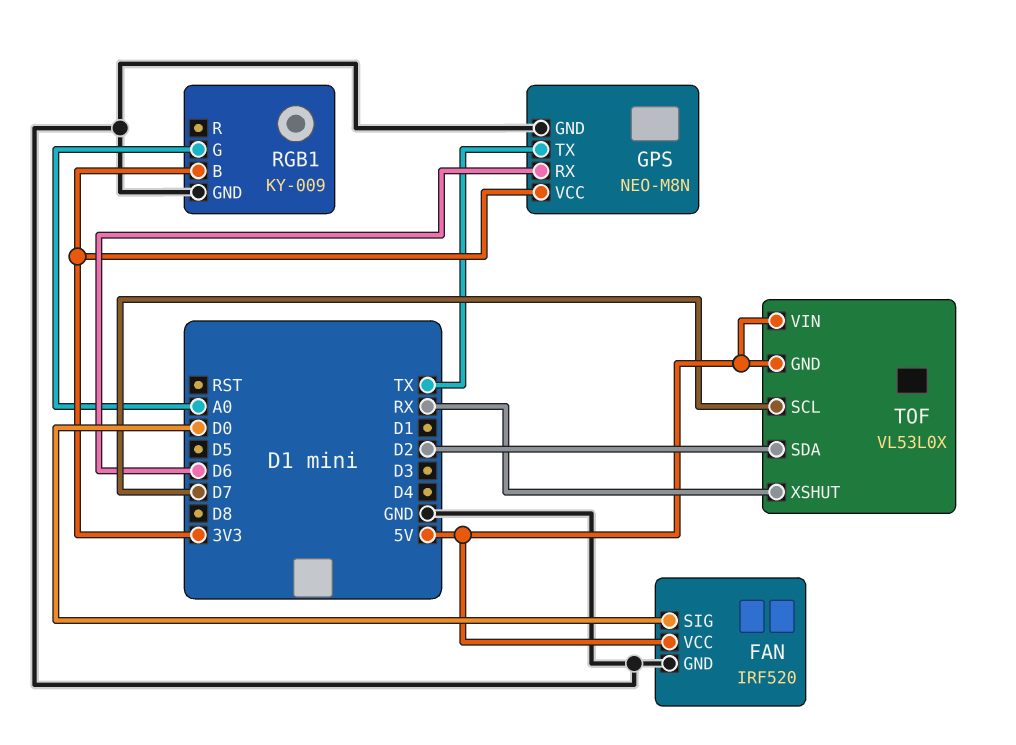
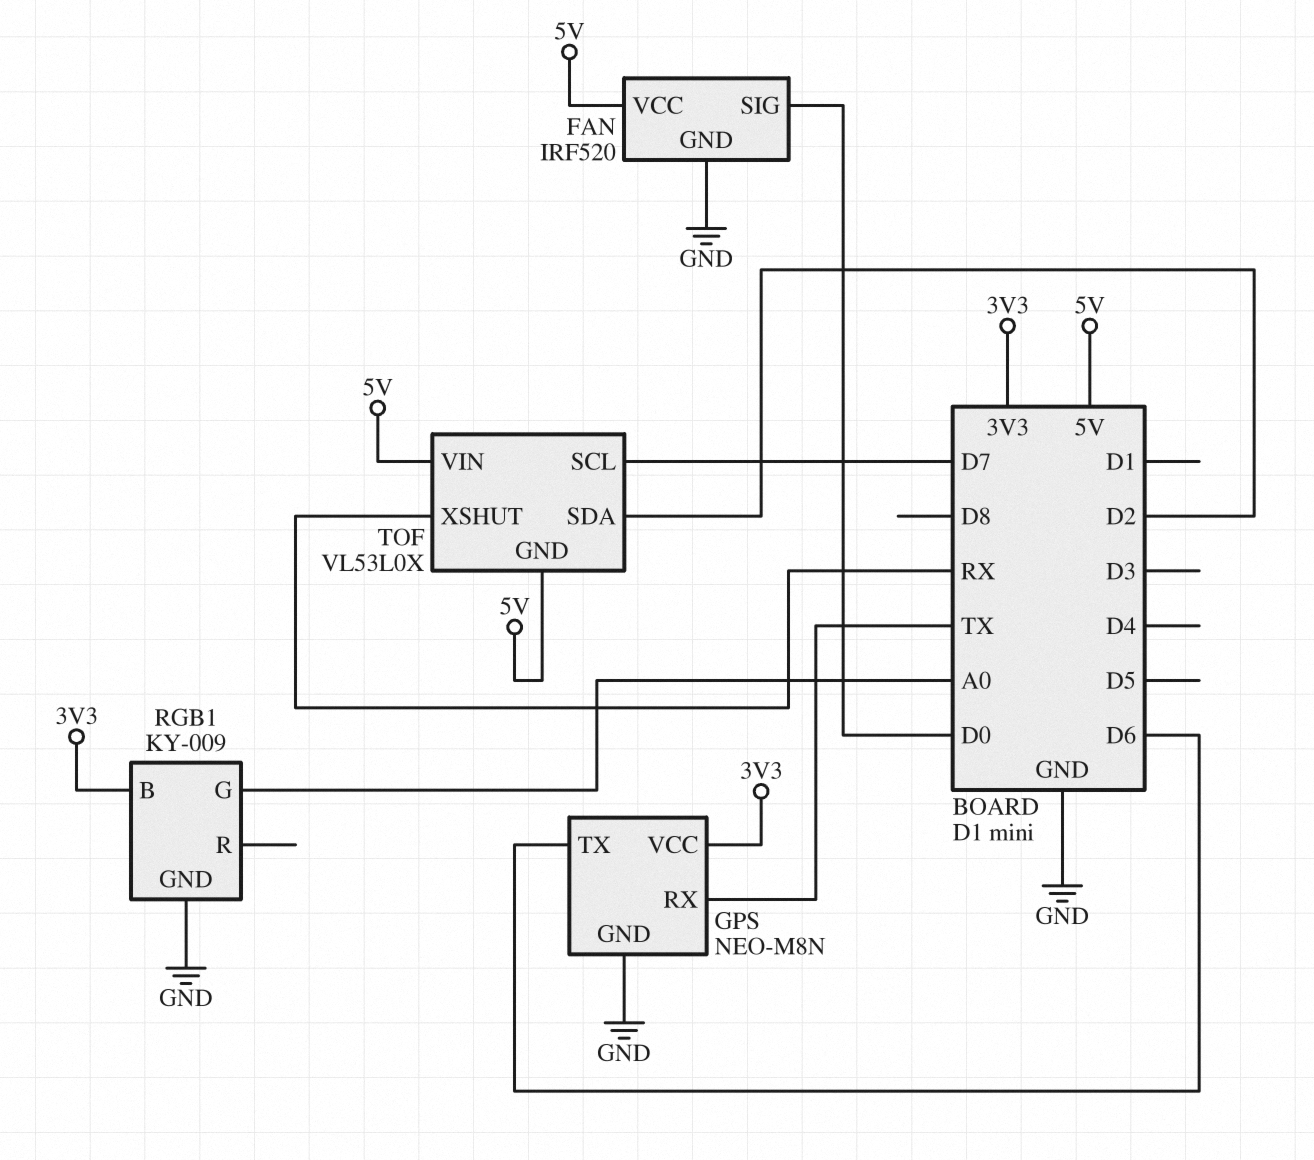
GPS pin RX: D6 -> TX
GPS pin TX: TX -> D6

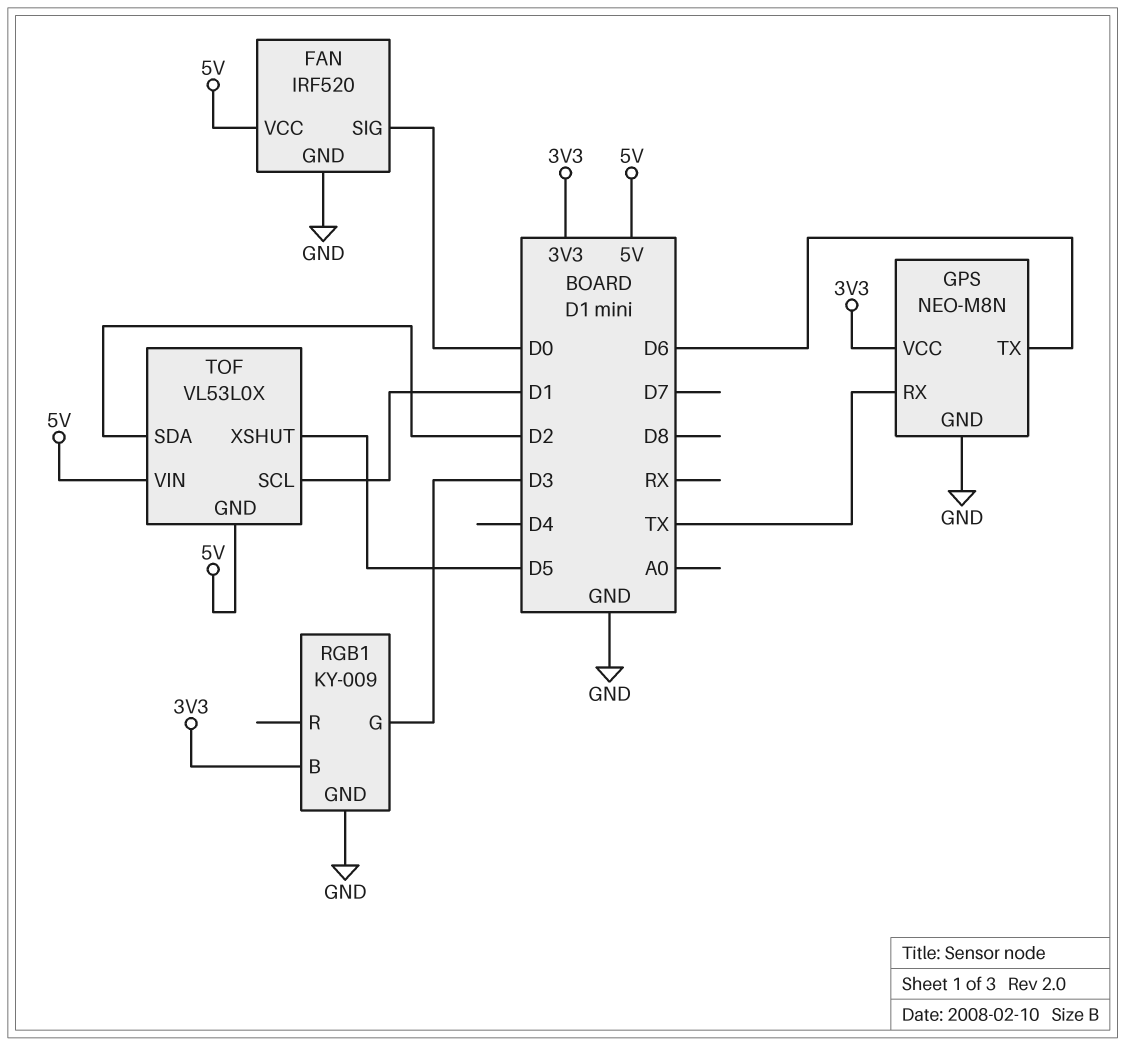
RGB1 pin G: A0 -> D3
TOF pin SCL: D7 -> D1
TOF pin XSHUT: RX -> D5

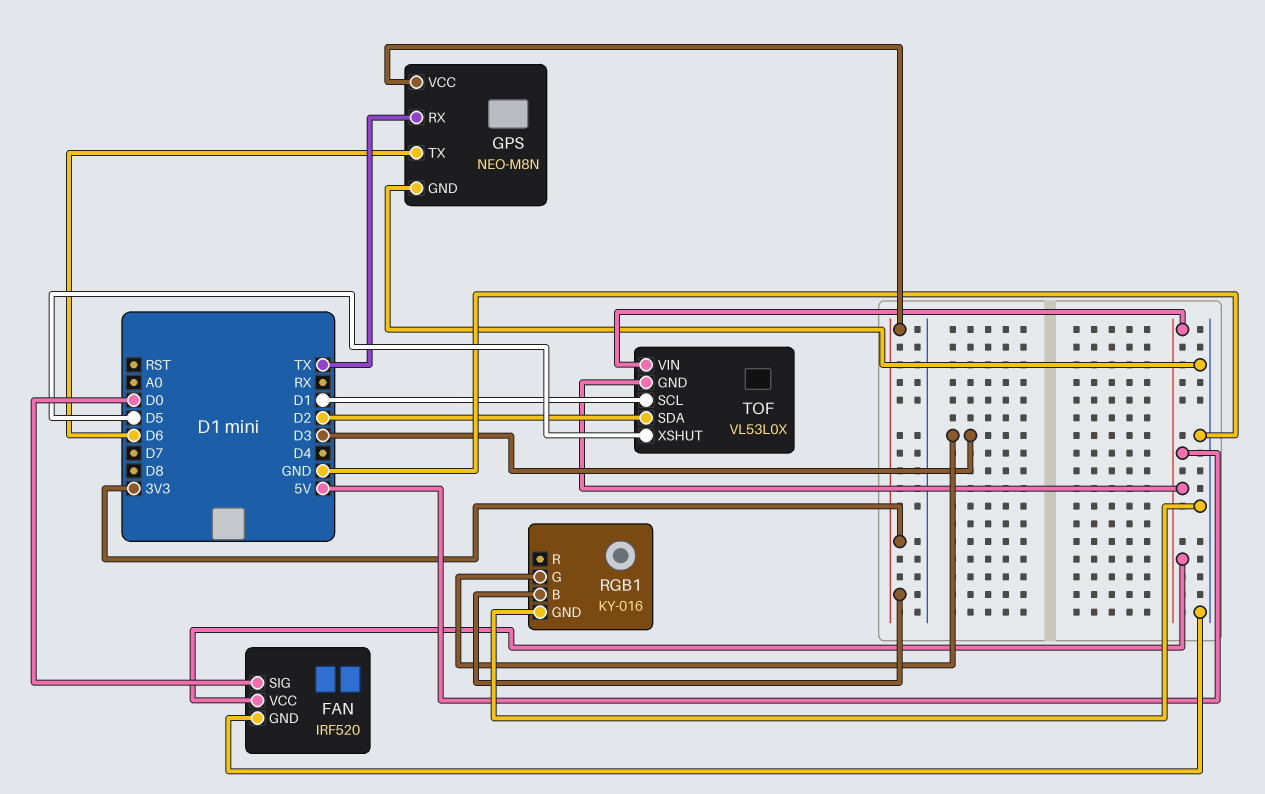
RGB1: KY-009 -> KY-016

